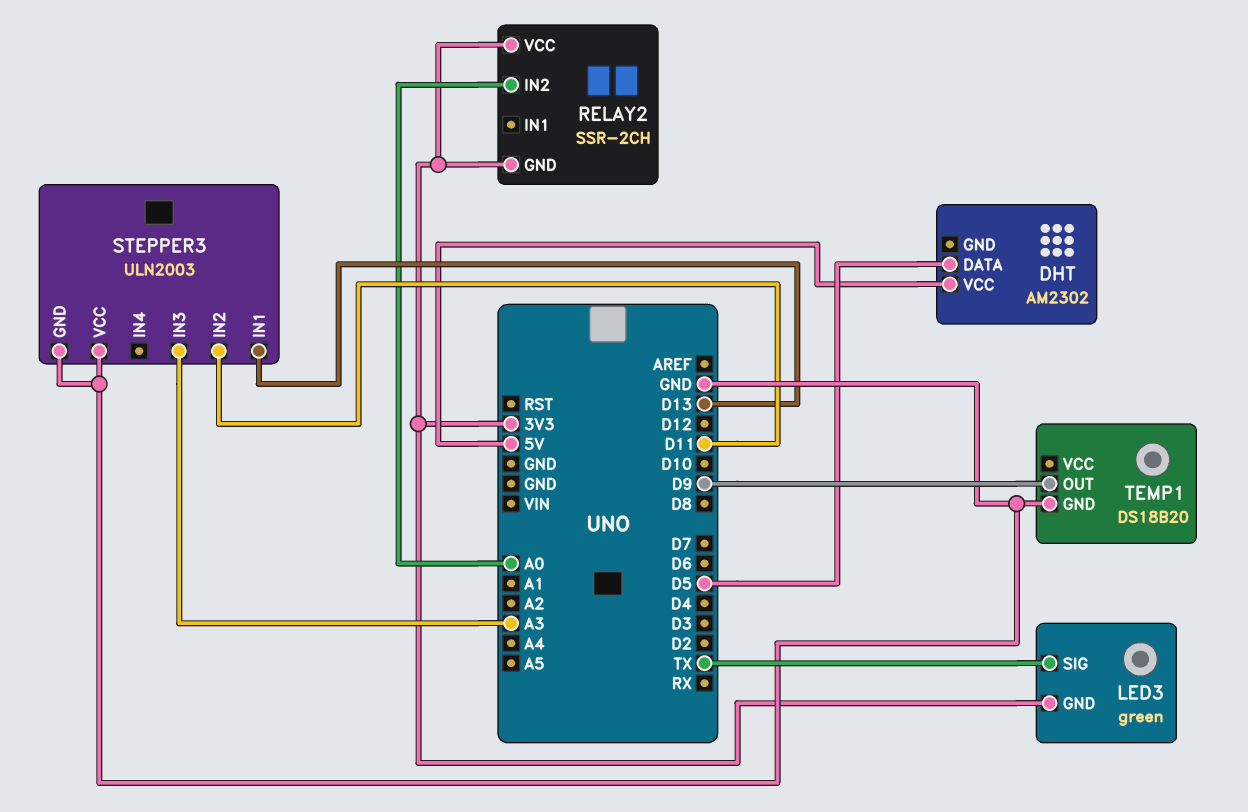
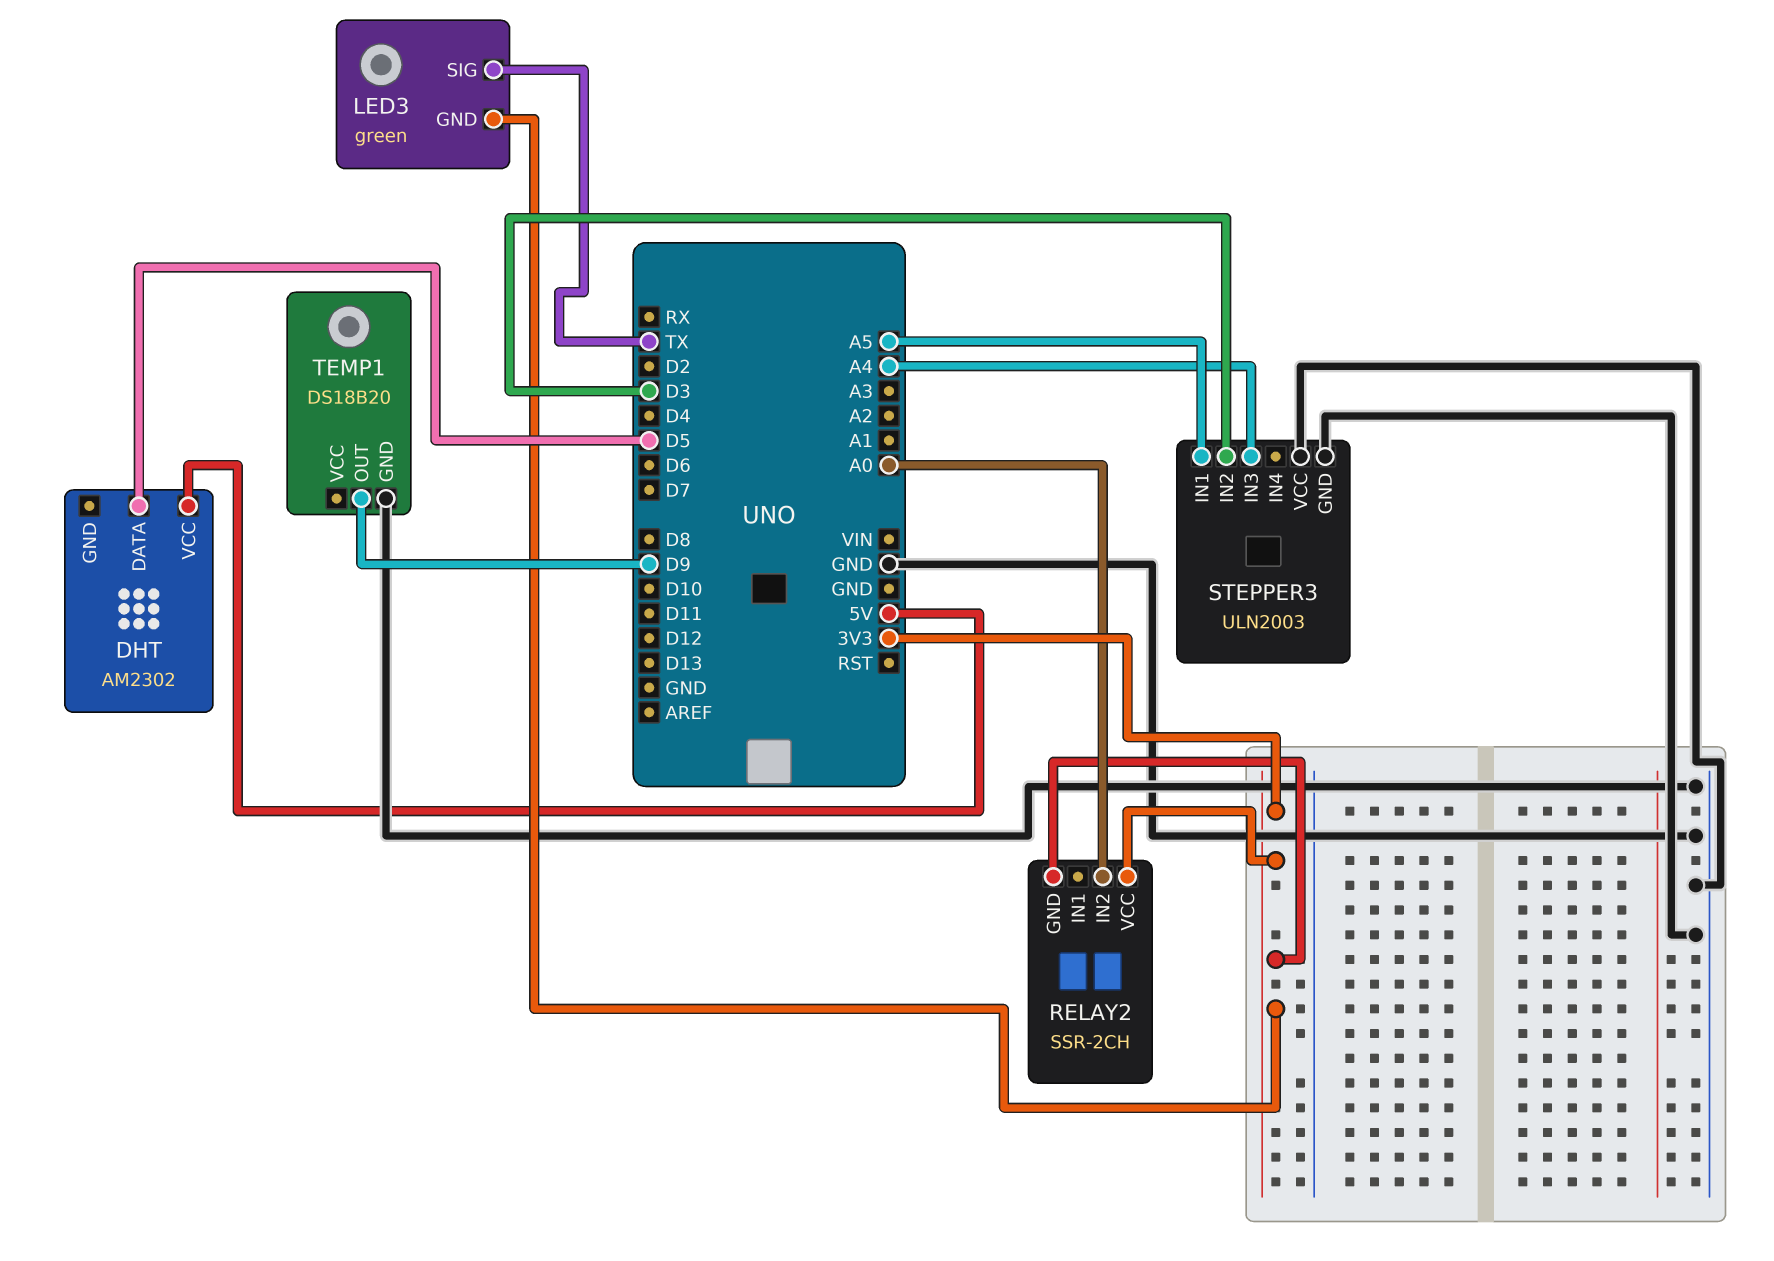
STEPPER3 pin IN1: D13 -> A5
STEPPER3 pin IN2: D11 -> D3
STEPPER3 pin IN3: A3 -> A4

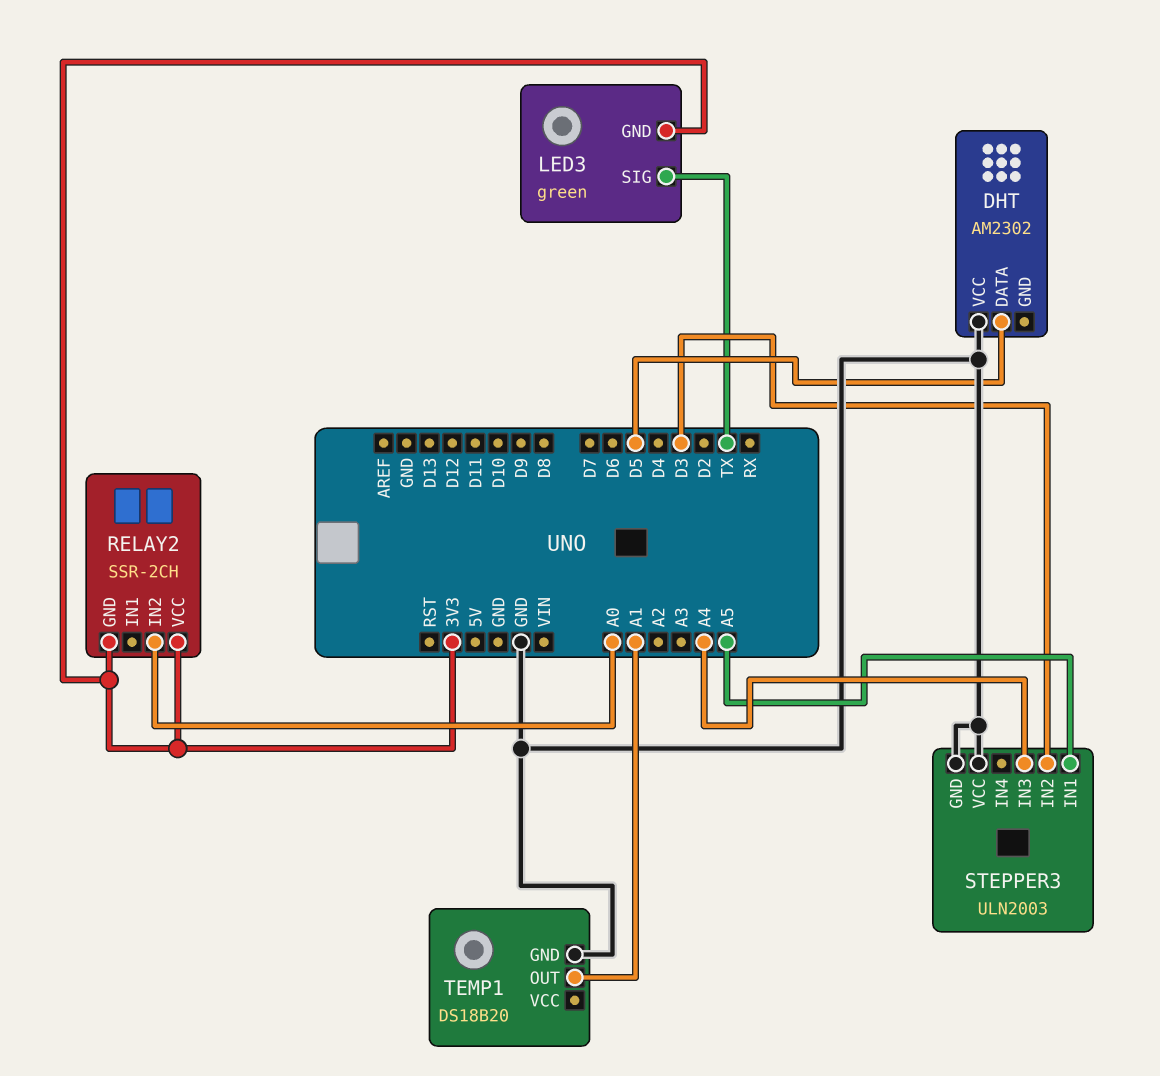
DHT pin VCC: 5V -> GND
TEMP1 pin OUT: D9 -> A1

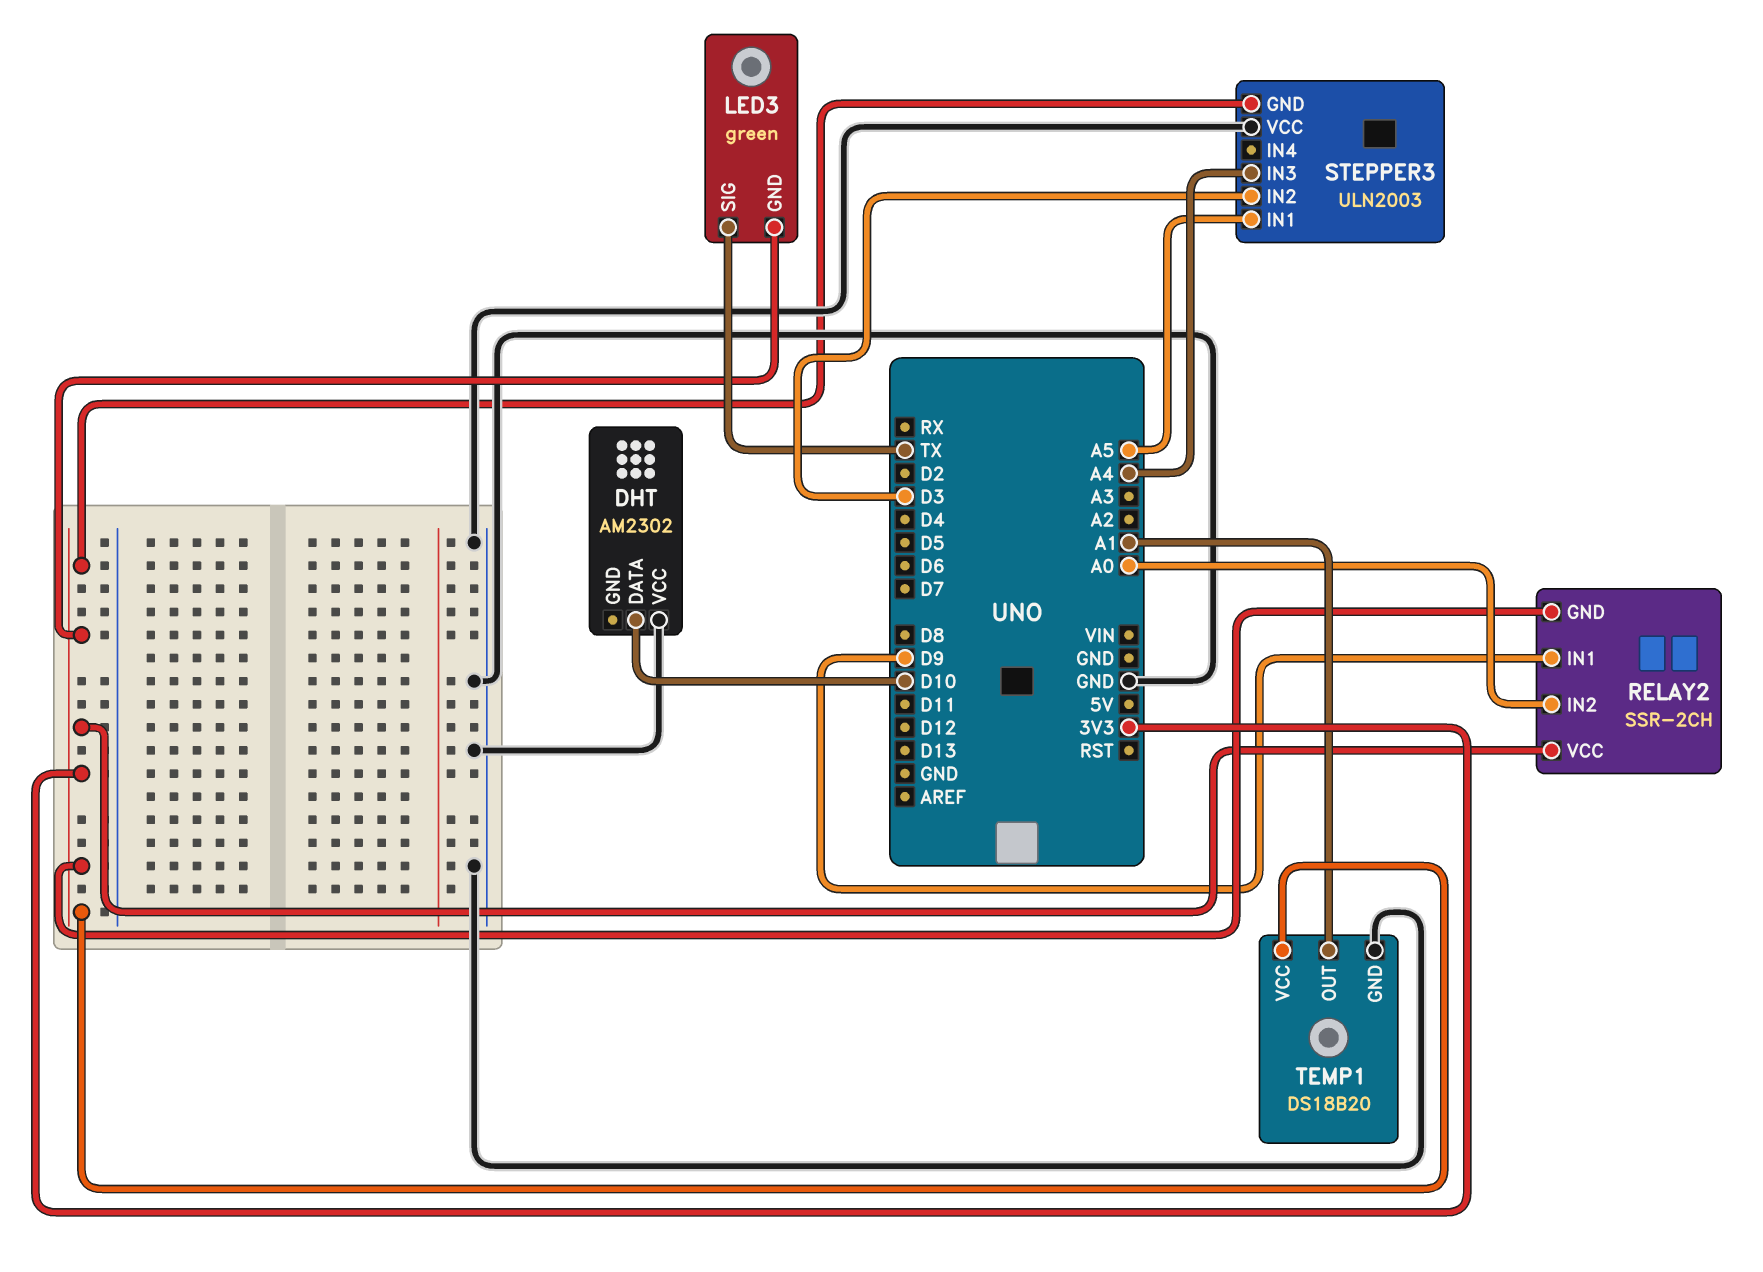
DHT pin DATA: D5 -> D10
RELAY2 pin IN1: none -> D9
STEPPER3 pin GND: GND -> 3V3
TEMP1 pin VCC: none -> 3V3

